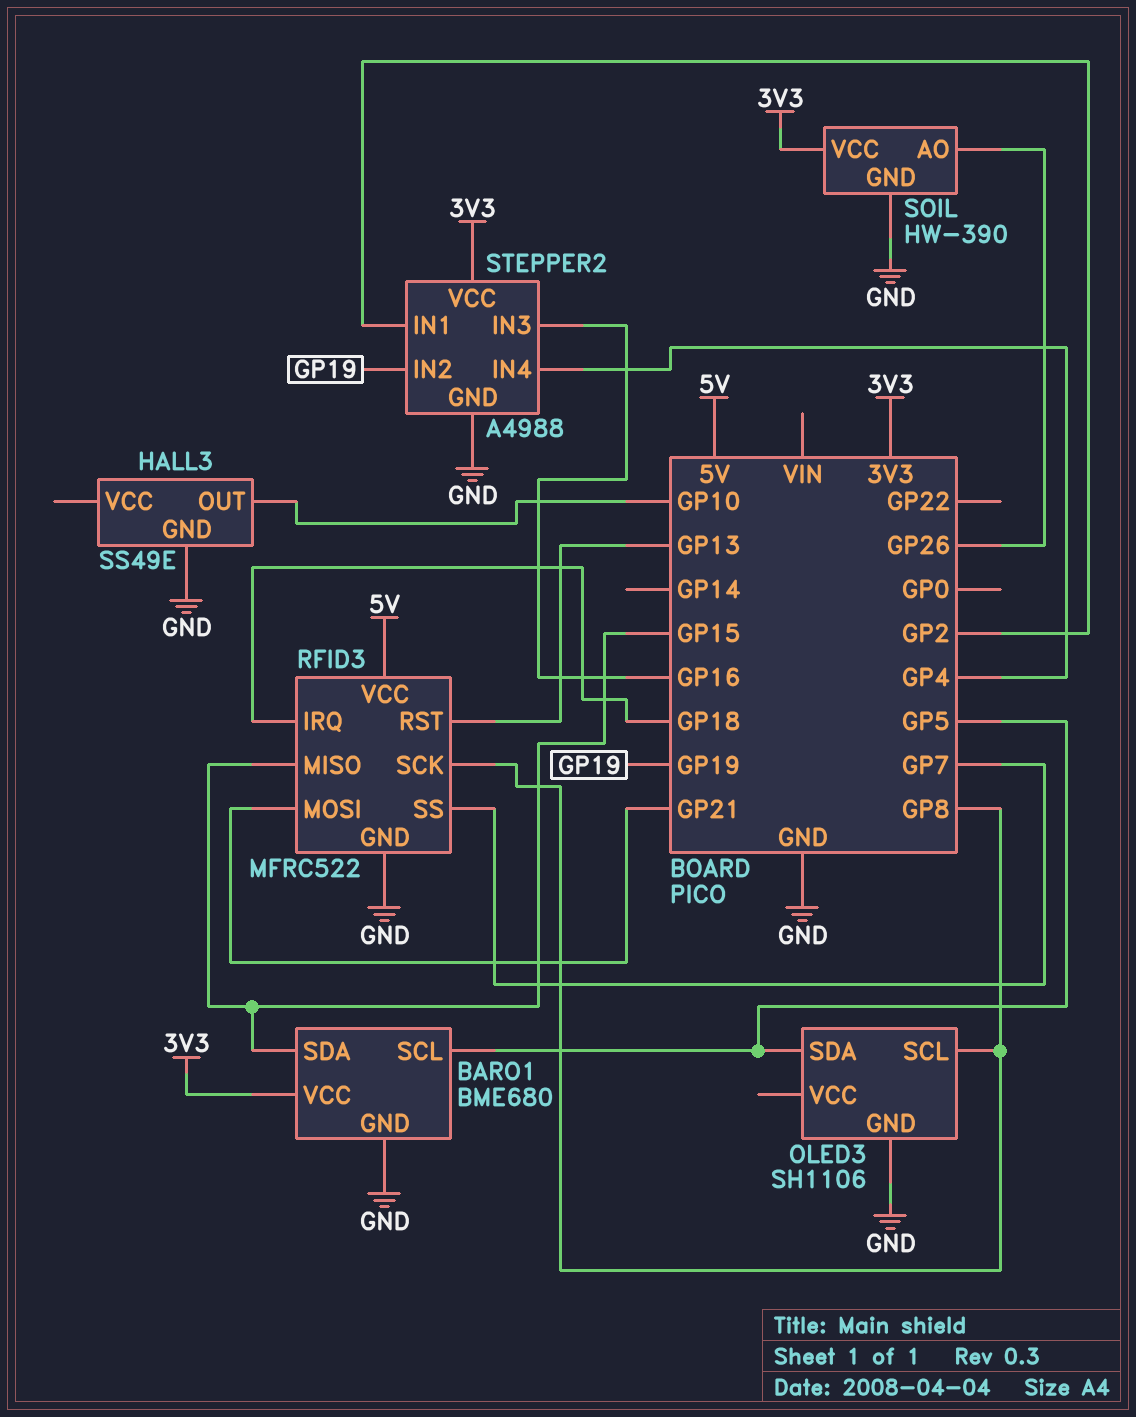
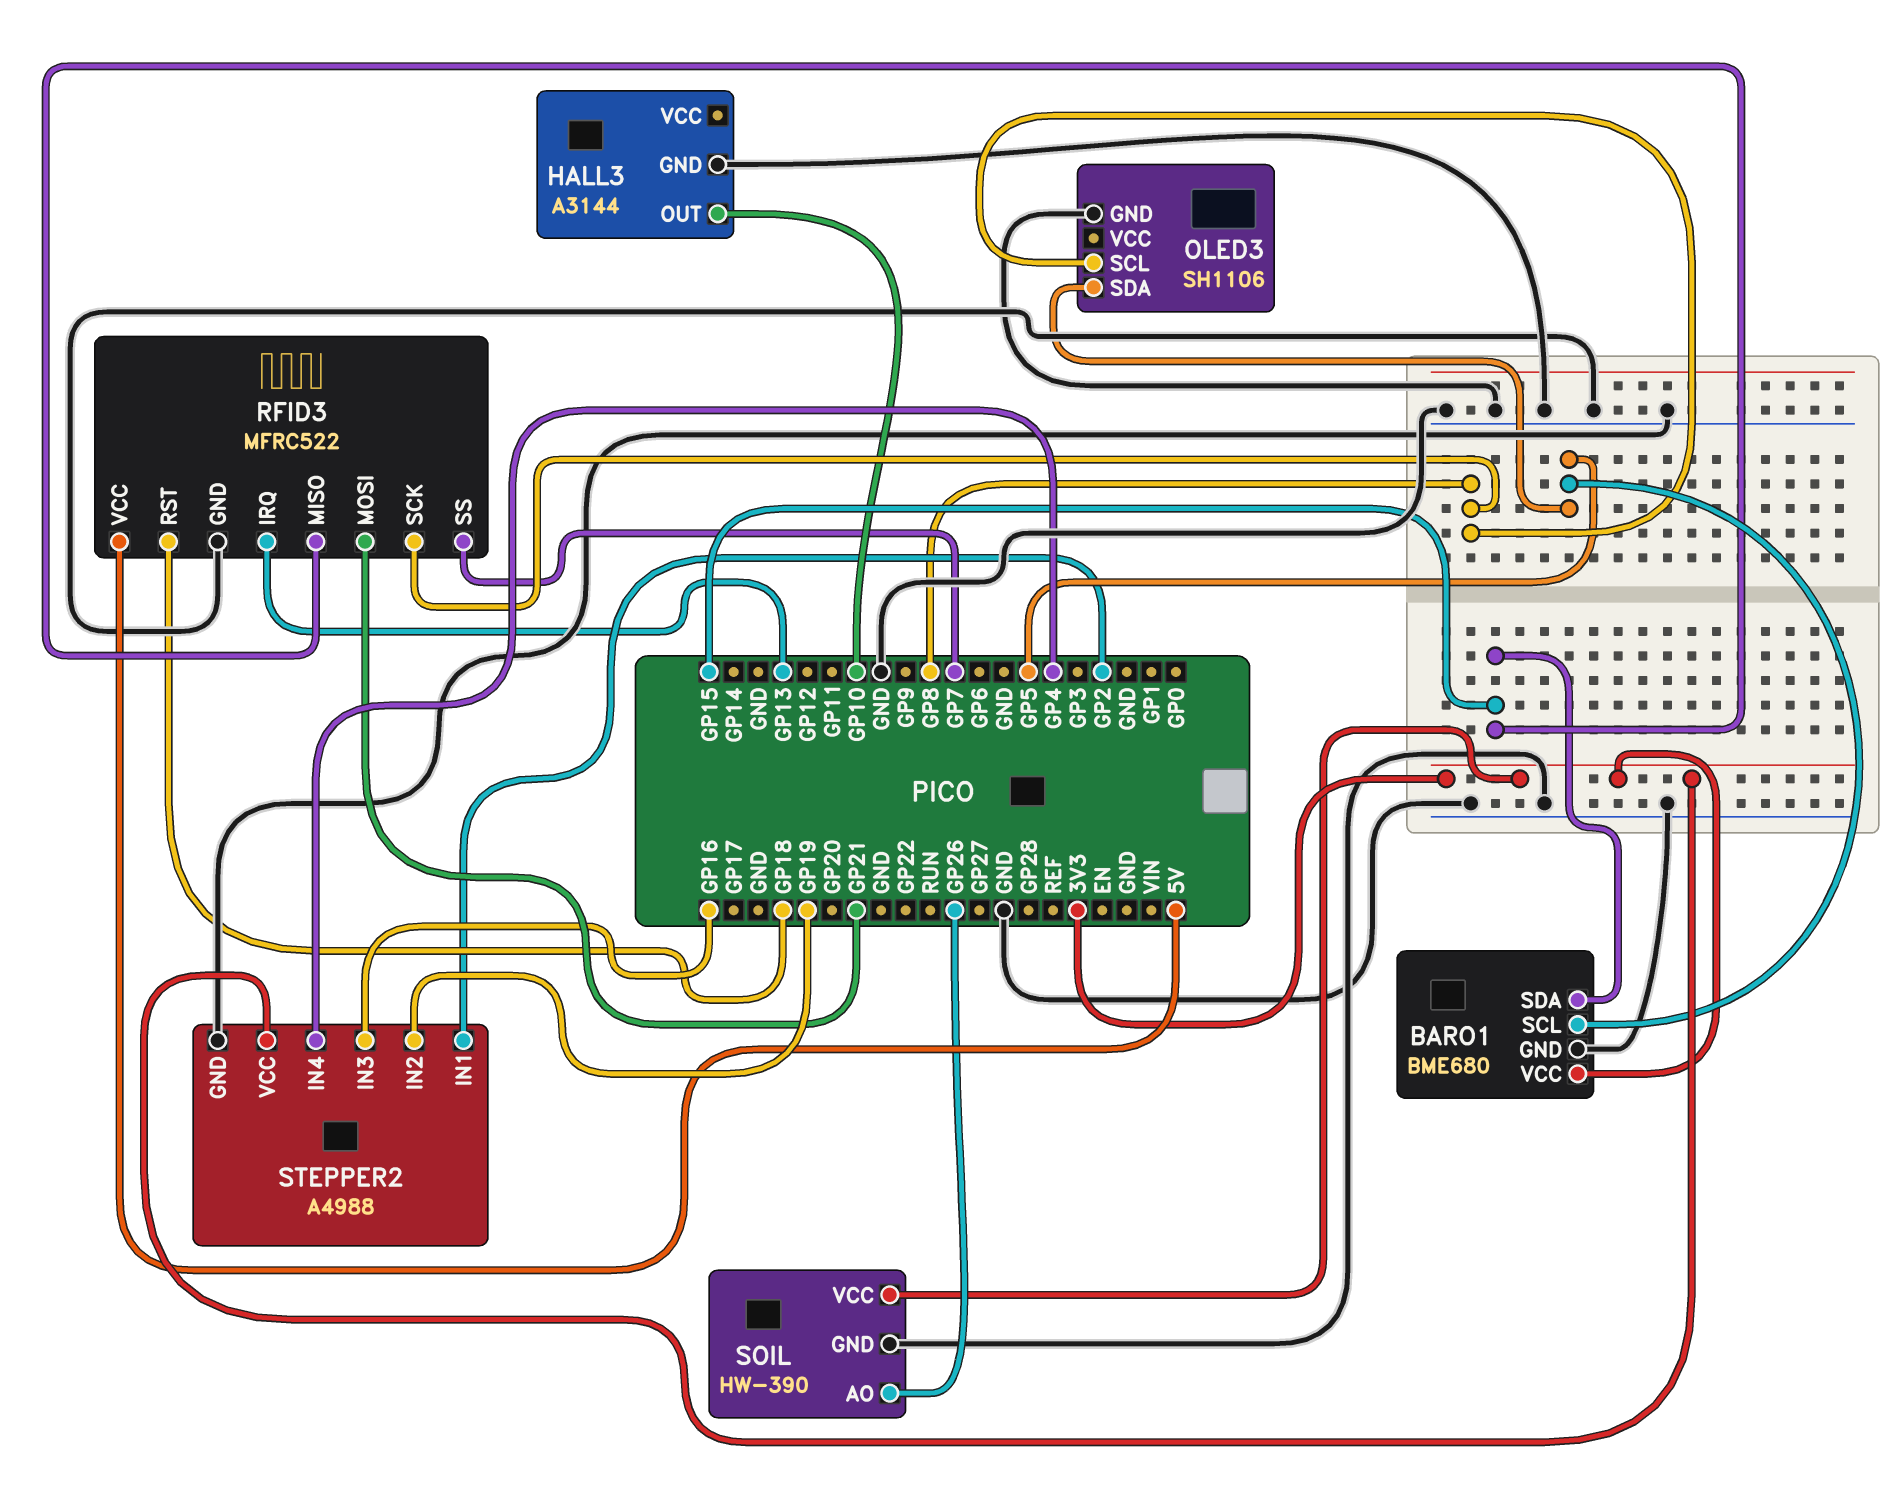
HALL3: SS49E -> A3144
RFID3 pin IRQ: GP18 -> GP13
RFID3 pin RST: GP13 -> GP18

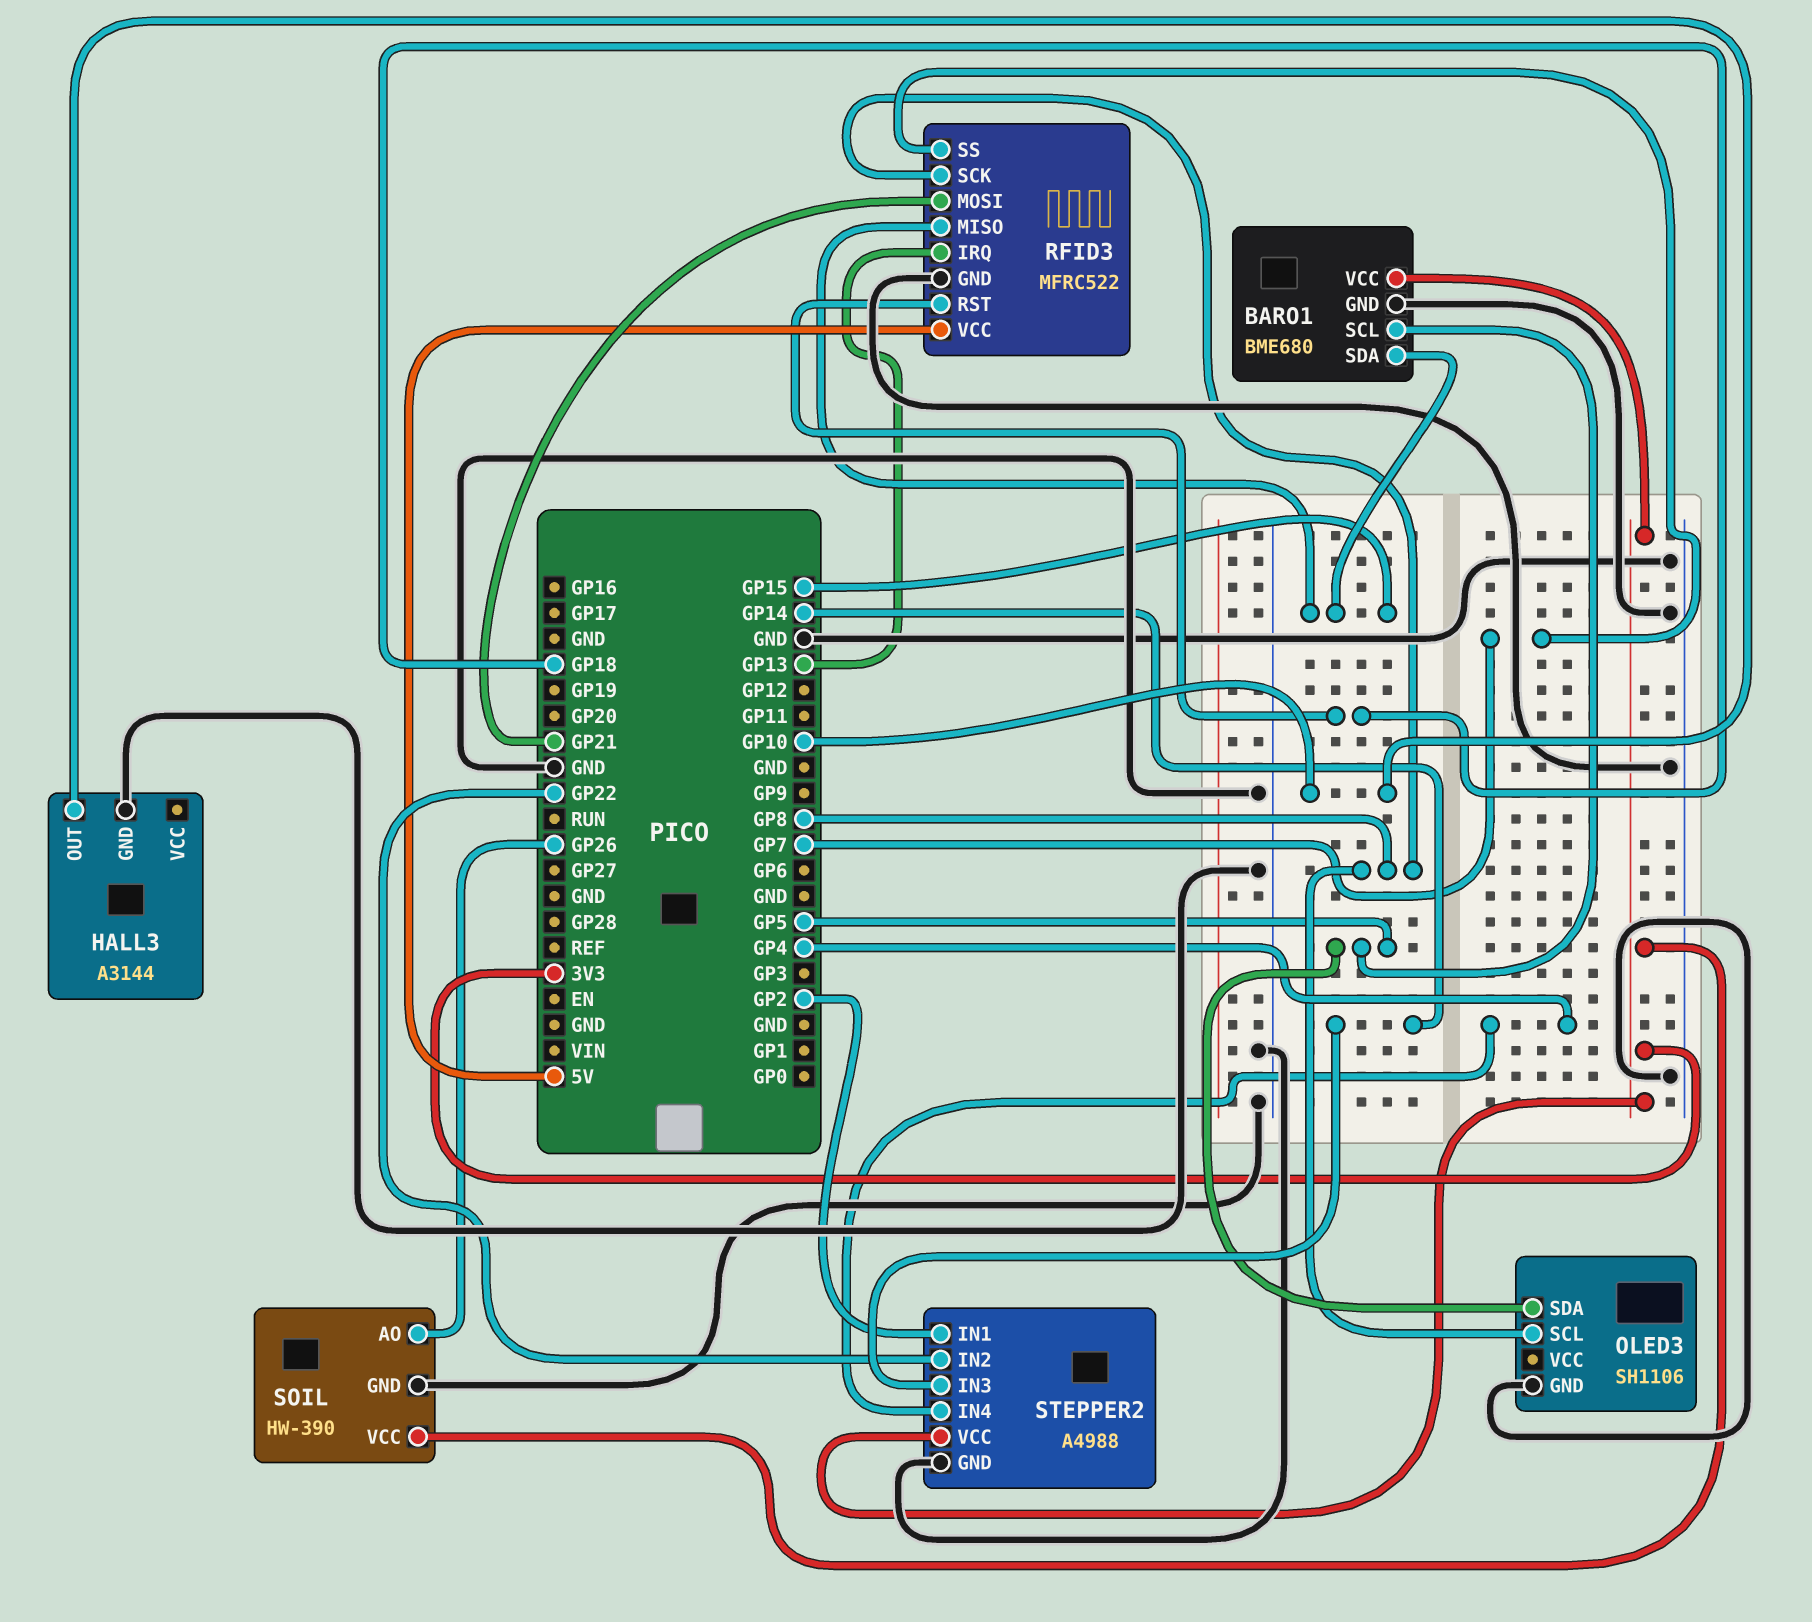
STEPPER2 pin IN2: GP19 -> GP22
STEPPER2 pin IN3: GP16 -> GP14

